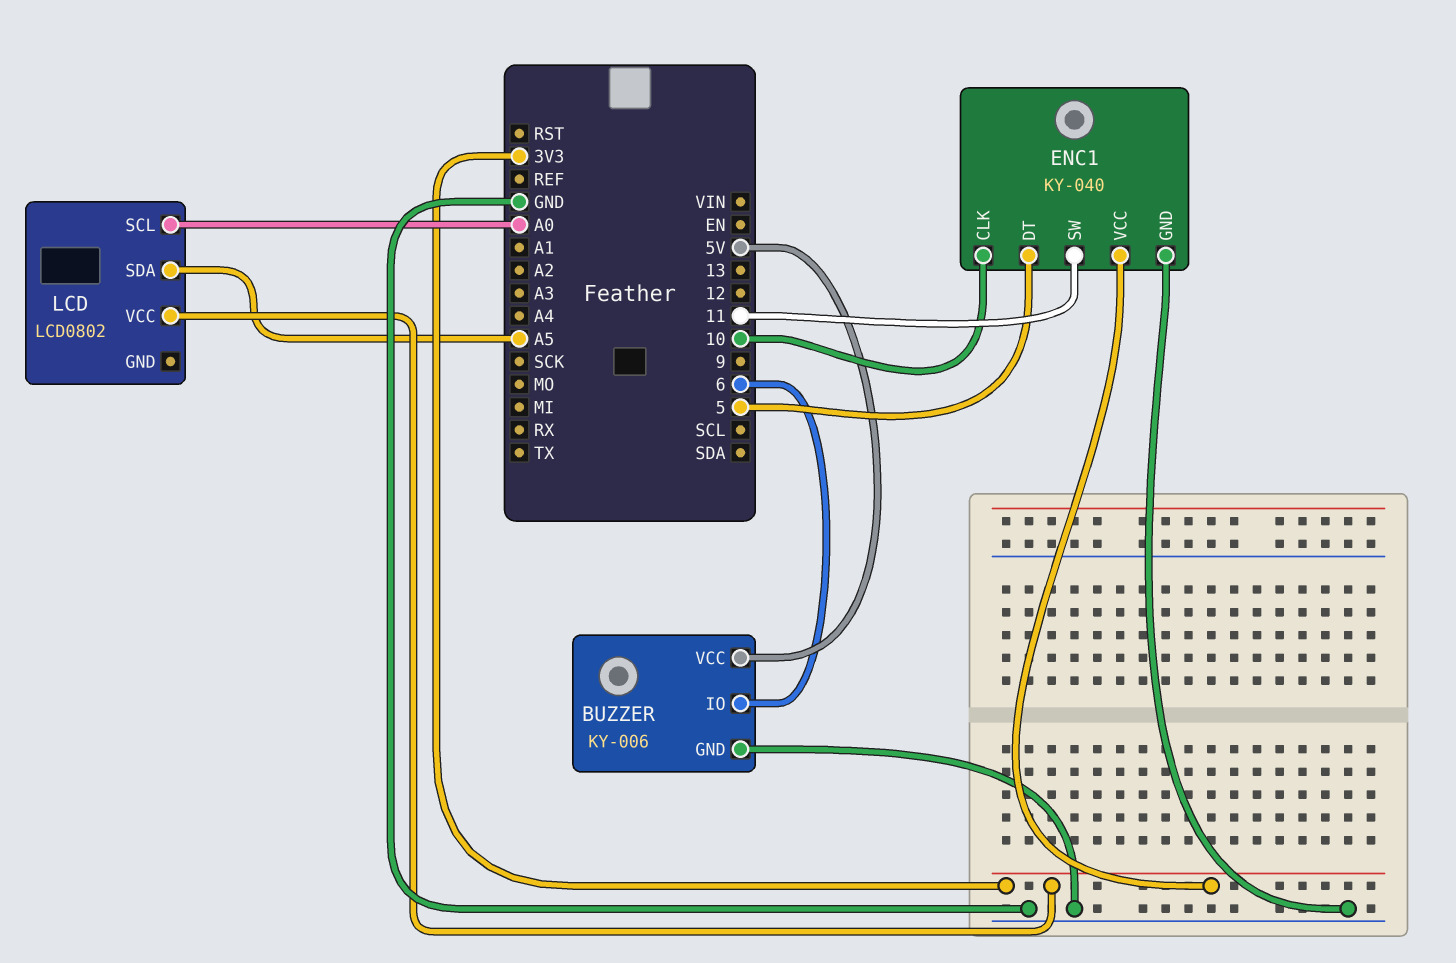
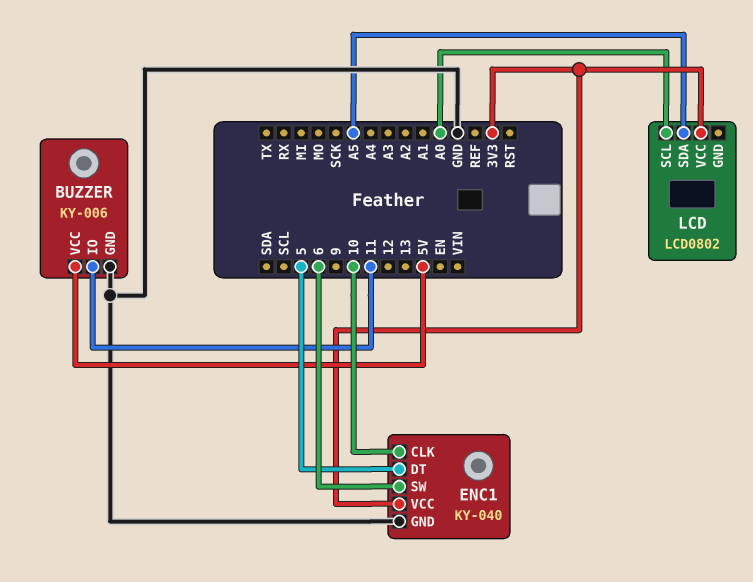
BUZZER pin IO: 6 -> 11
ENC1 pin SW: 11 -> 6

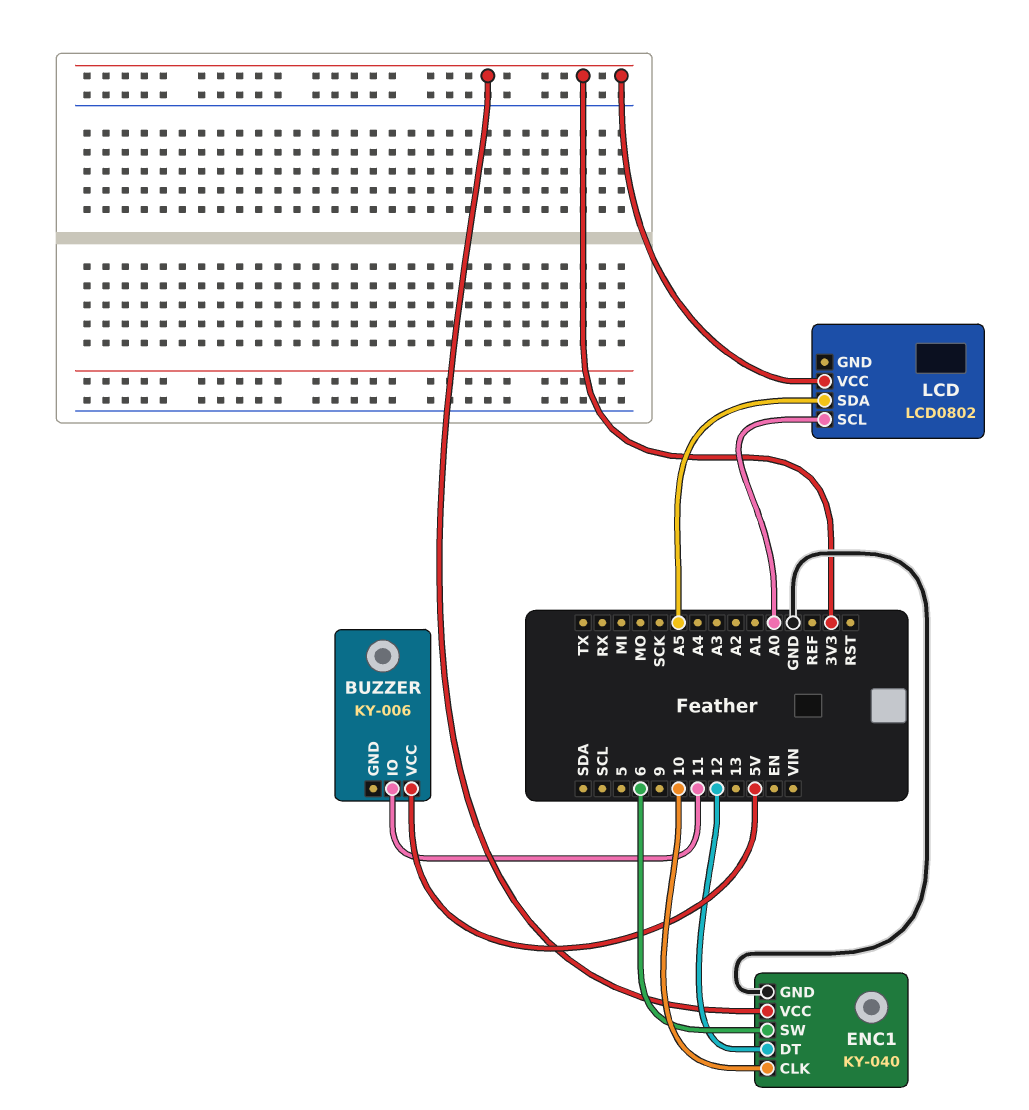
BUZZER pin GND: GND -> none
ENC1 pin DT: 5 -> 12

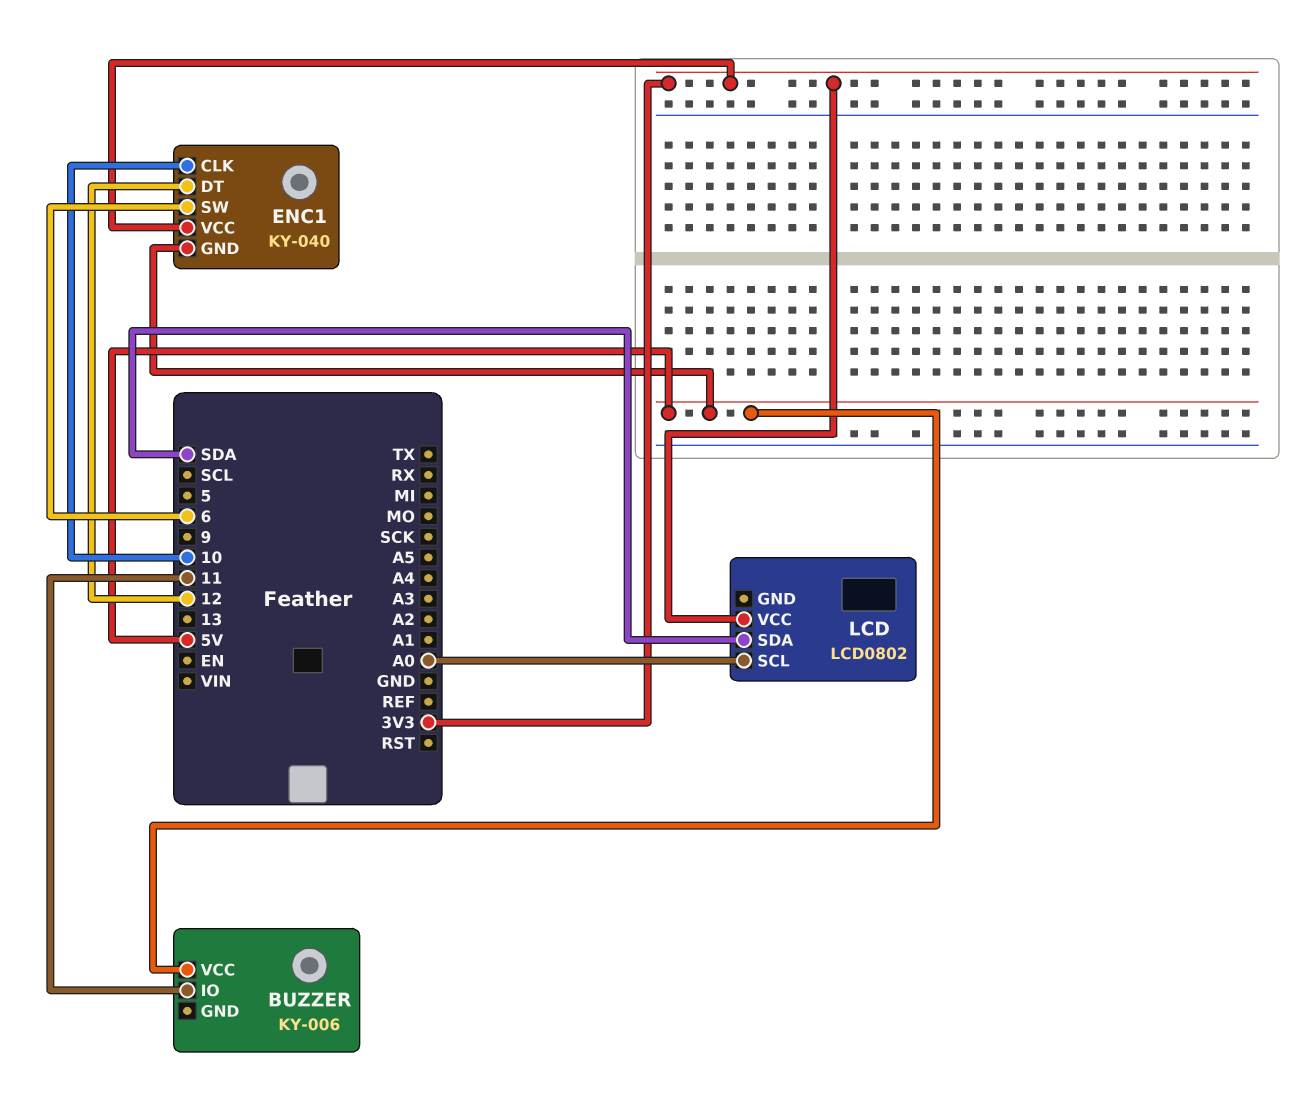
ENC1 pin GND: GND -> 5V
LCD pin SDA: A5 -> SDA

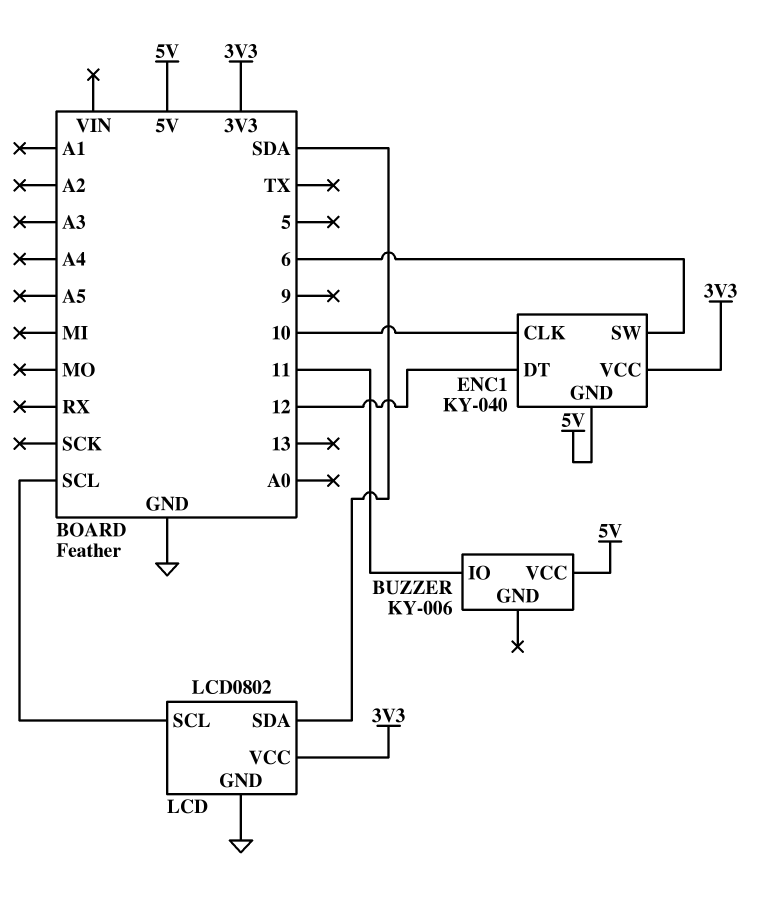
LCD pin GND: none -> GND
LCD pin SCL: A0 -> SCL

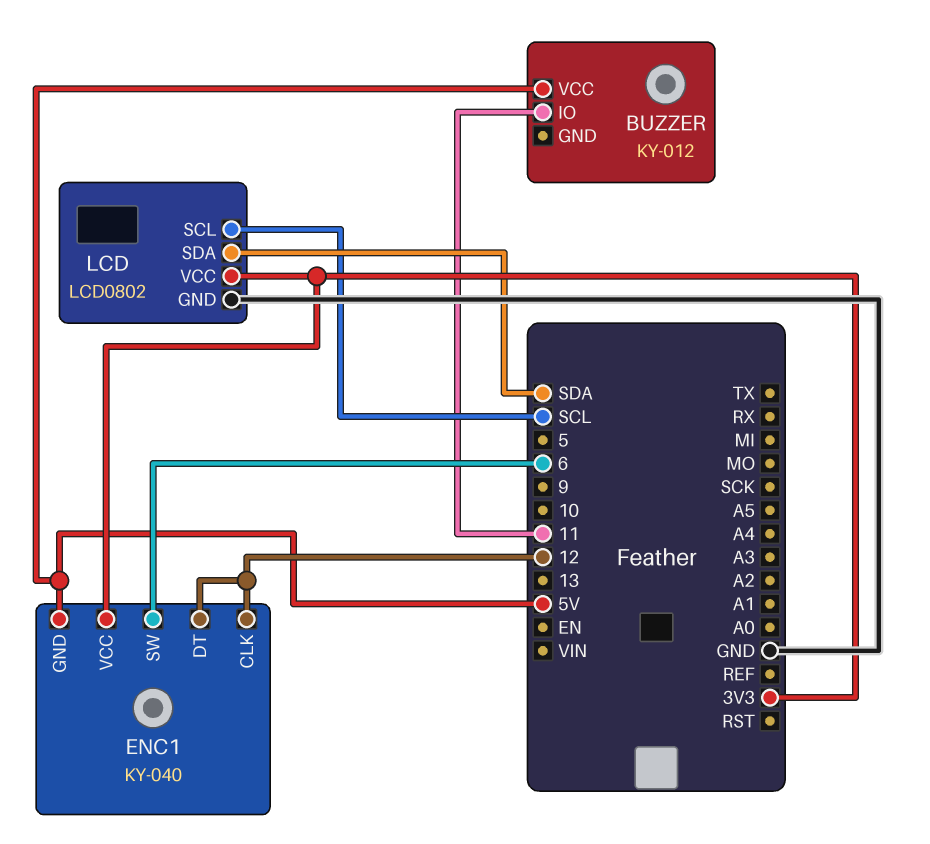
BUZZER: KY-006 -> KY-012
ENC1 pin CLK: 10 -> 12

